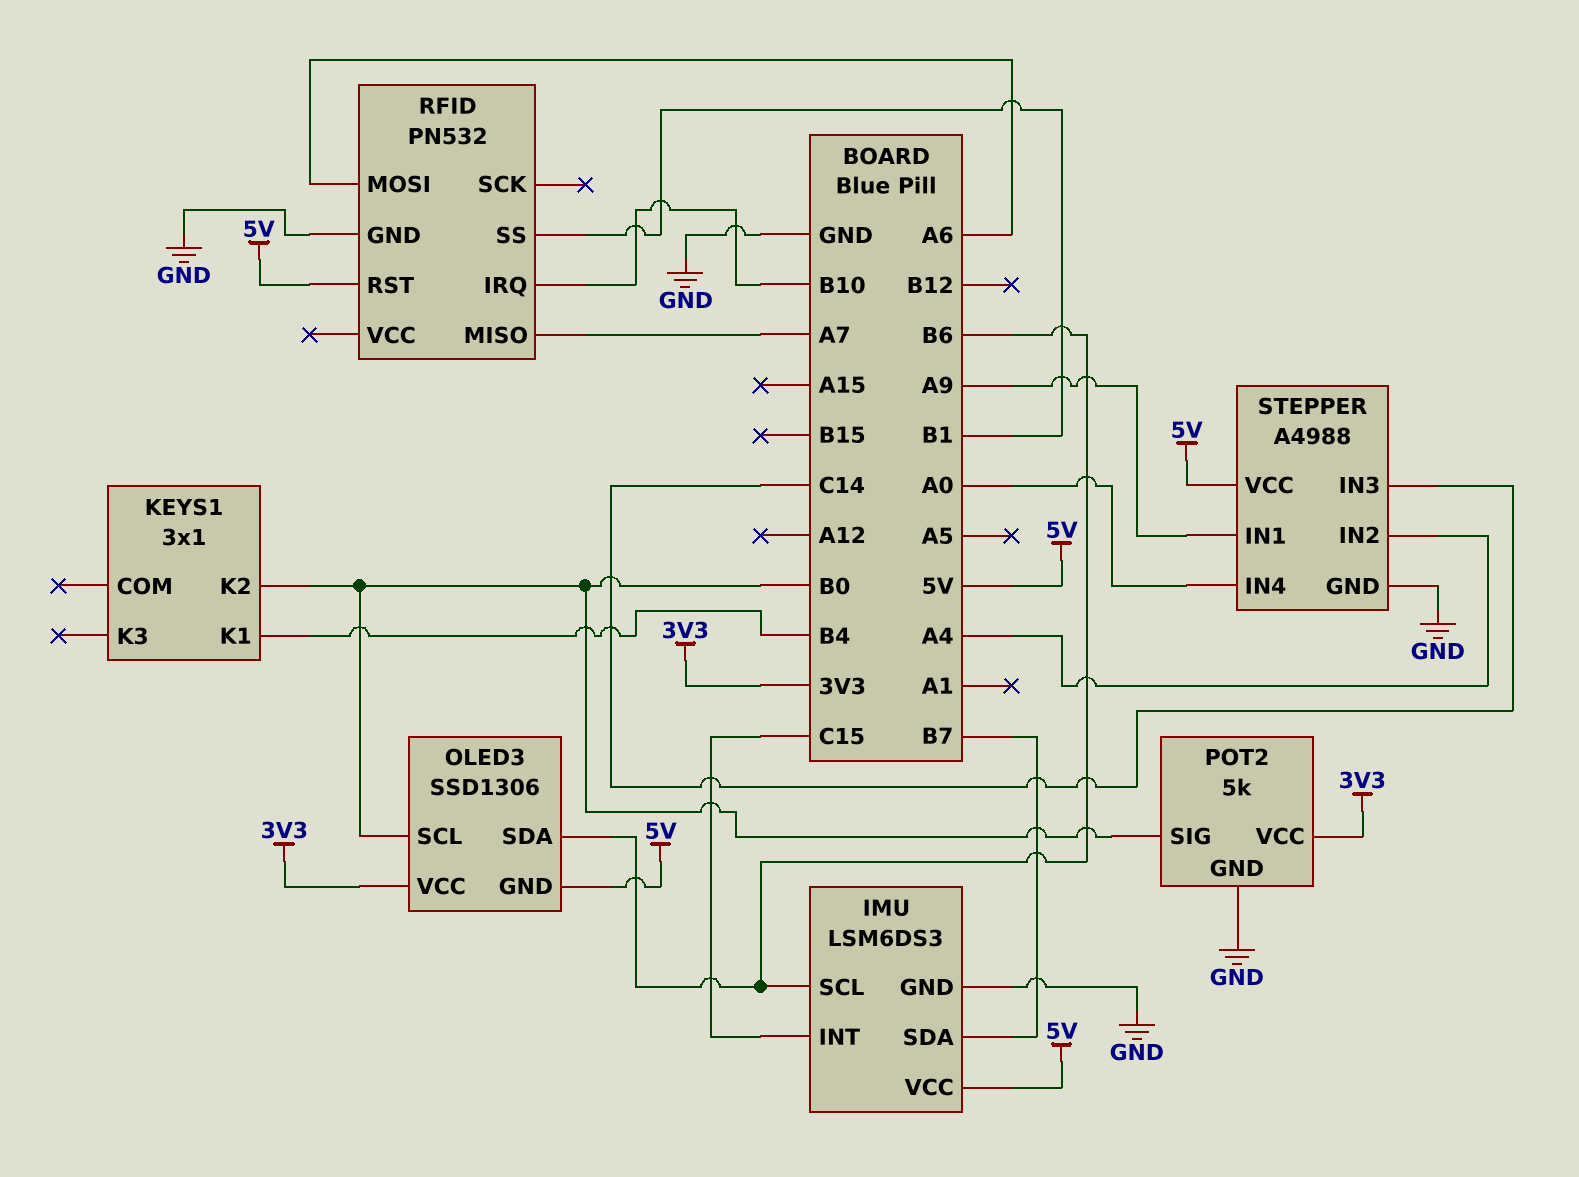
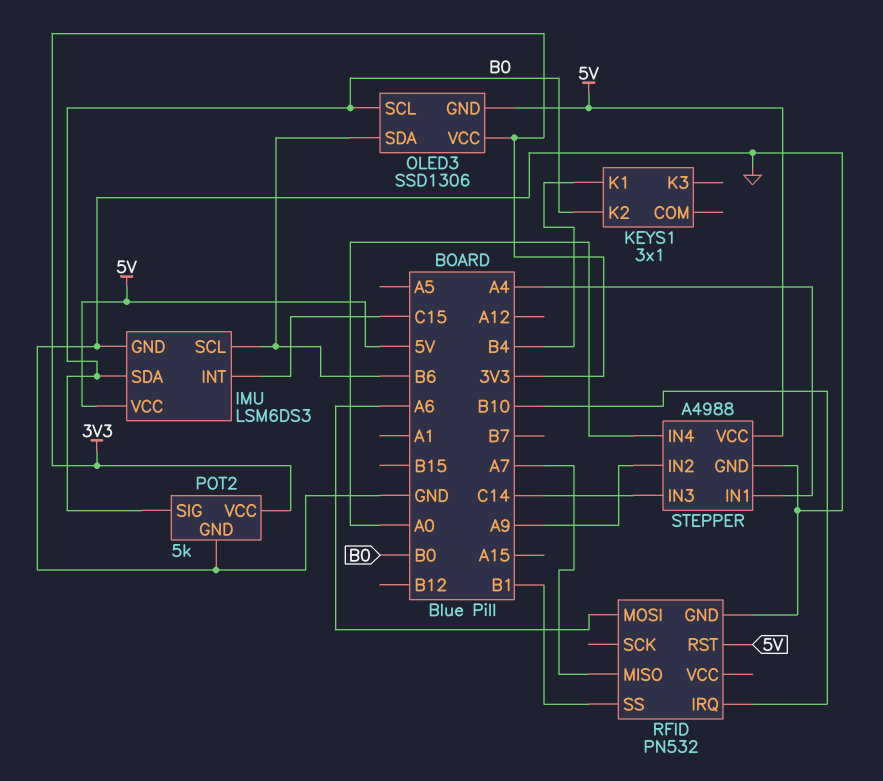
IMU pin SDA: B7 -> B0
STEPPER pin IN1: A9 -> A4
STEPPER pin IN2: A4 -> A9

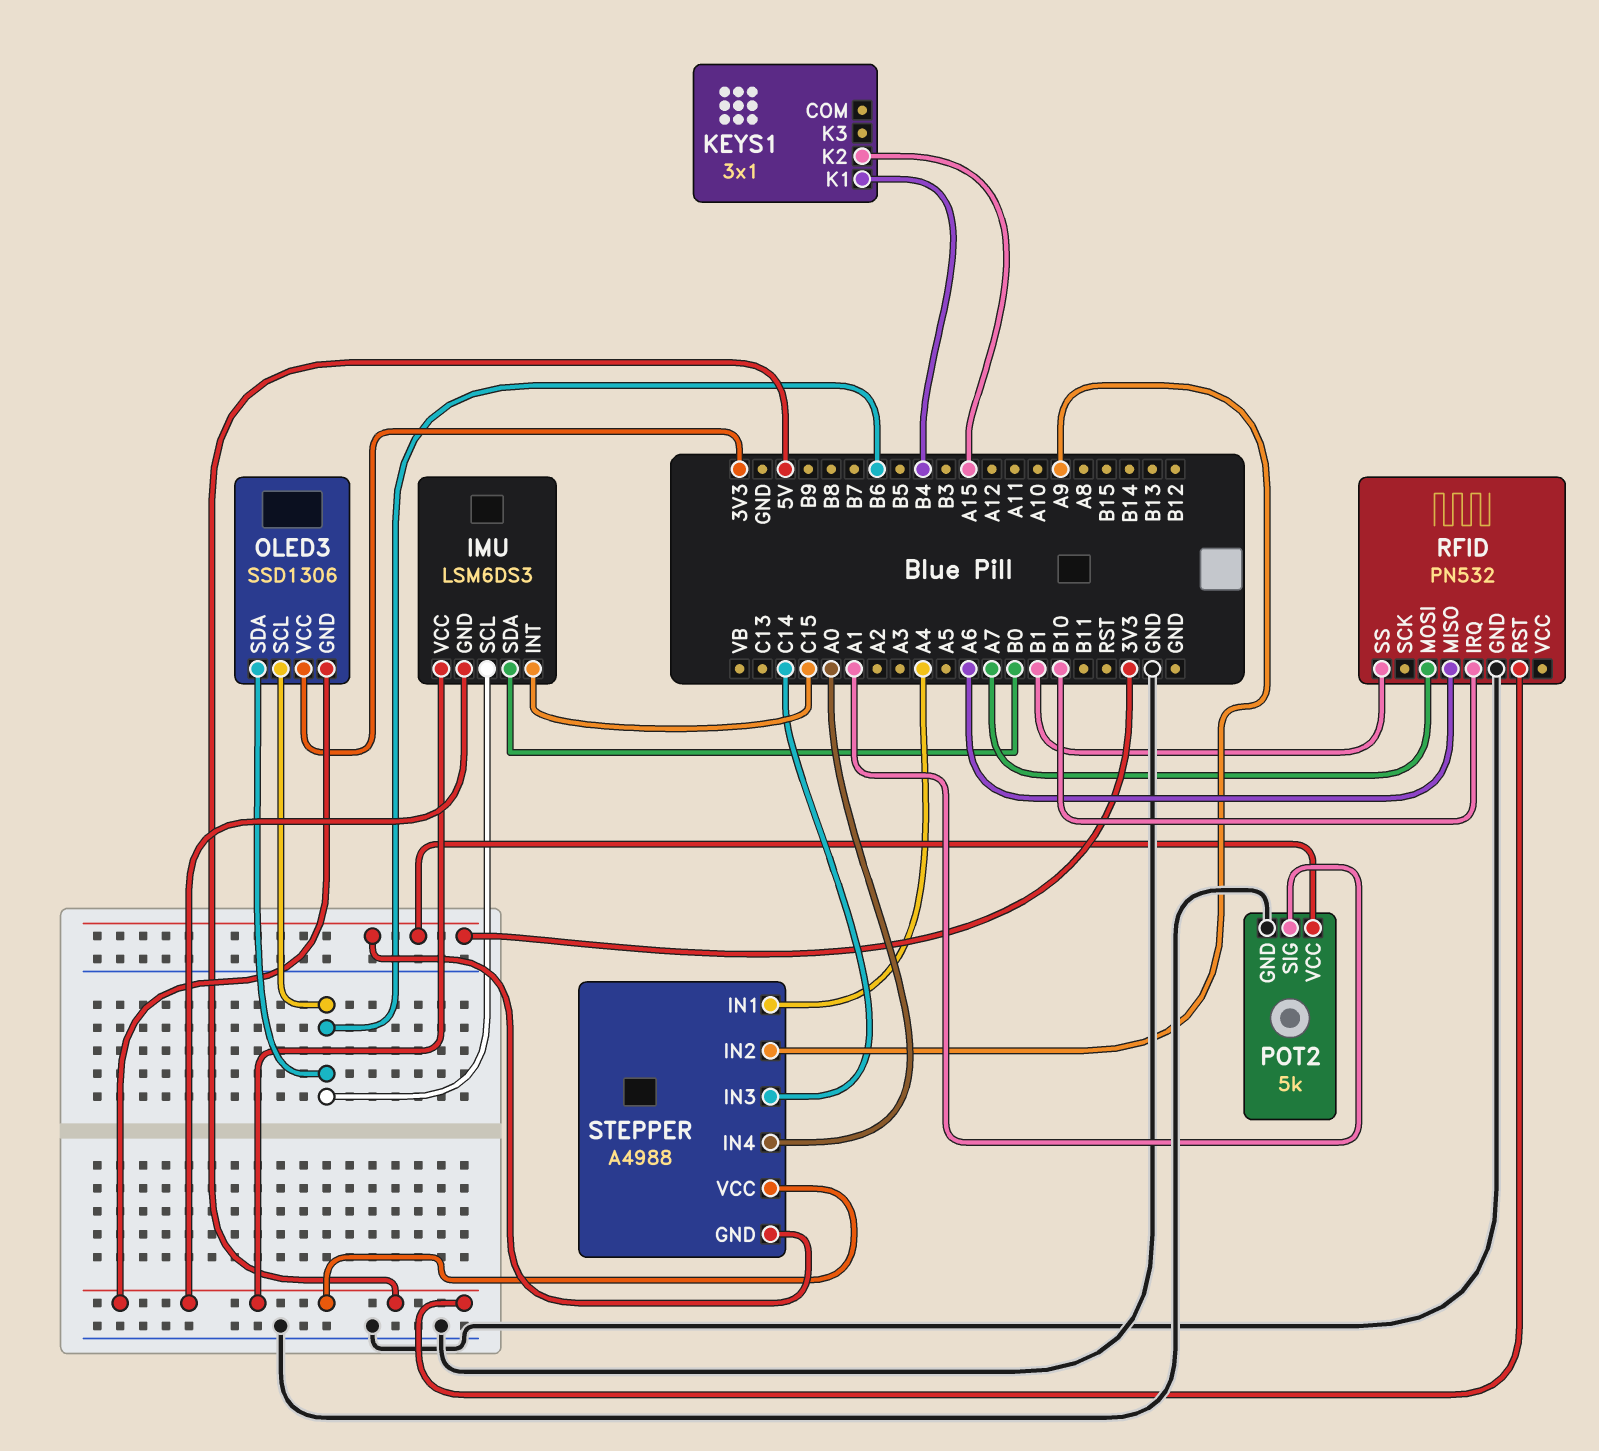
IMU pin GND: GND -> 5V
KEYS1 pin K2: B0 -> A15
OLED3 pin SCL: B0 -> B6
POT2 pin SIG: B0 -> A1
RFID pin MISO: A7 -> A6
RFID pin MOSI: A6 -> A7
STEPPER pin GND: GND -> 3V3

